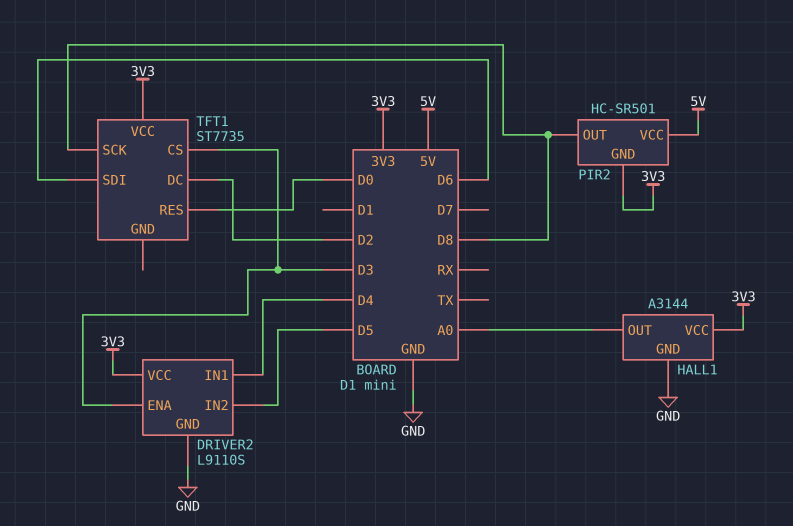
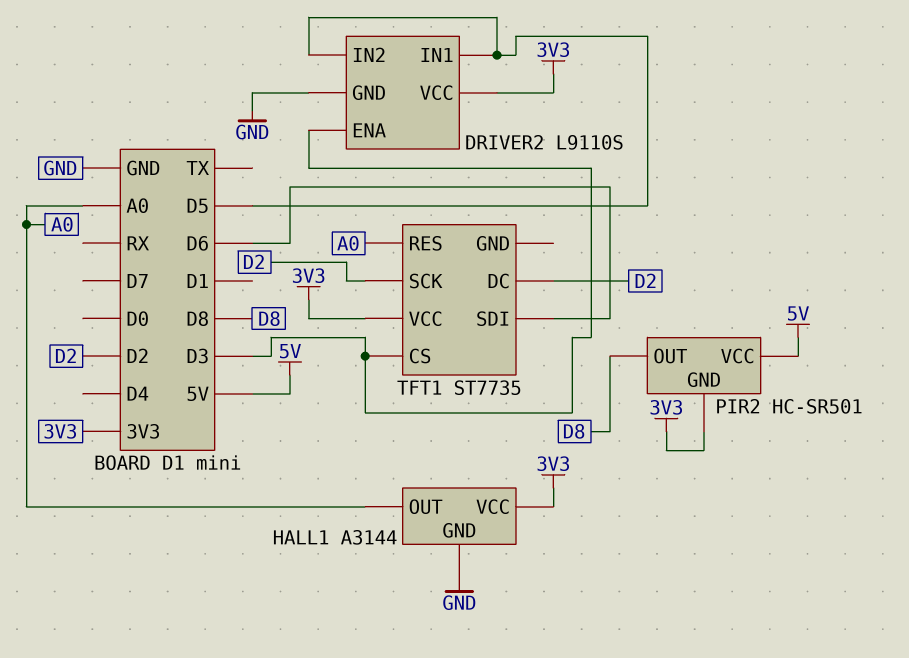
DRIVER2 pin IN1: D4 -> D5
TFT1 pin RES: D0 -> A0
TFT1 pin SCK: D8 -> D2

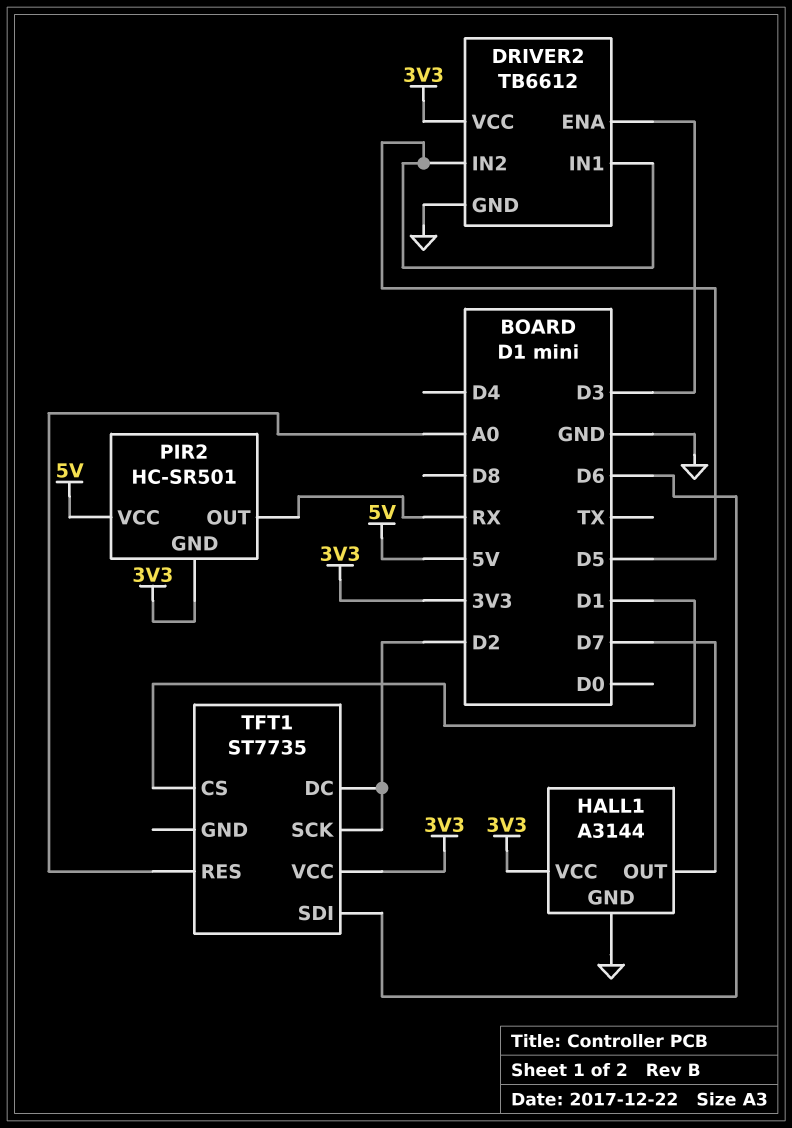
DRIVER2: L9110S -> TB6612
HALL1 pin OUT: A0 -> D7
PIR2 pin OUT: D8 -> RX
TFT1 pin CS: D3 -> D1

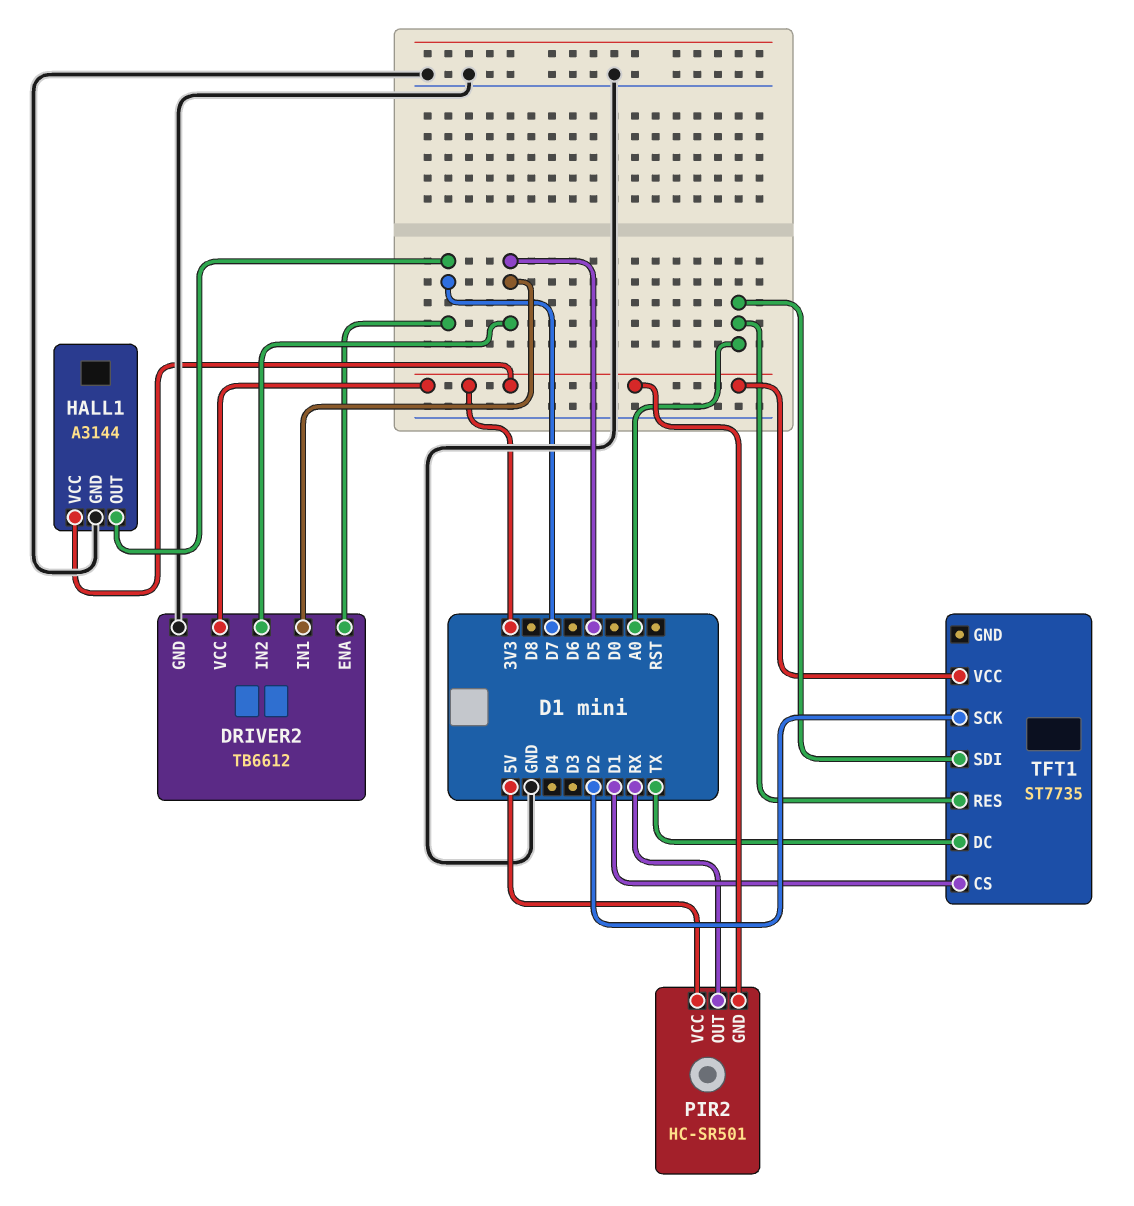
DRIVER2 pin ENA: D3 -> D7
TFT1 pin DC: D2 -> TX
TFT1 pin SDI: D6 -> A0

